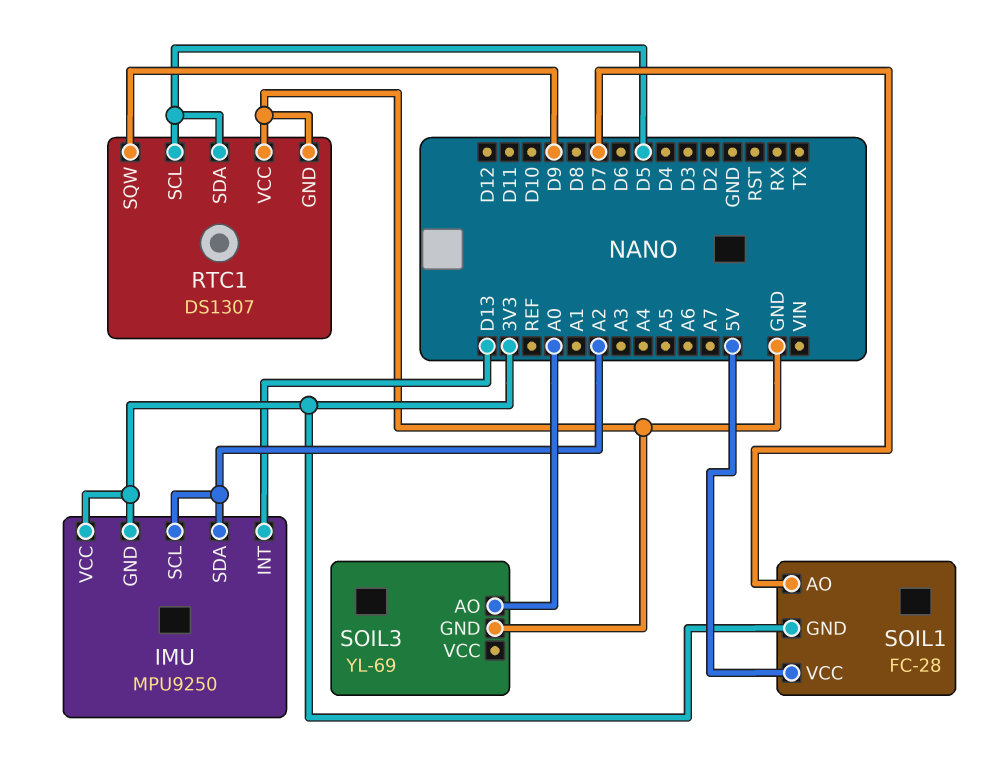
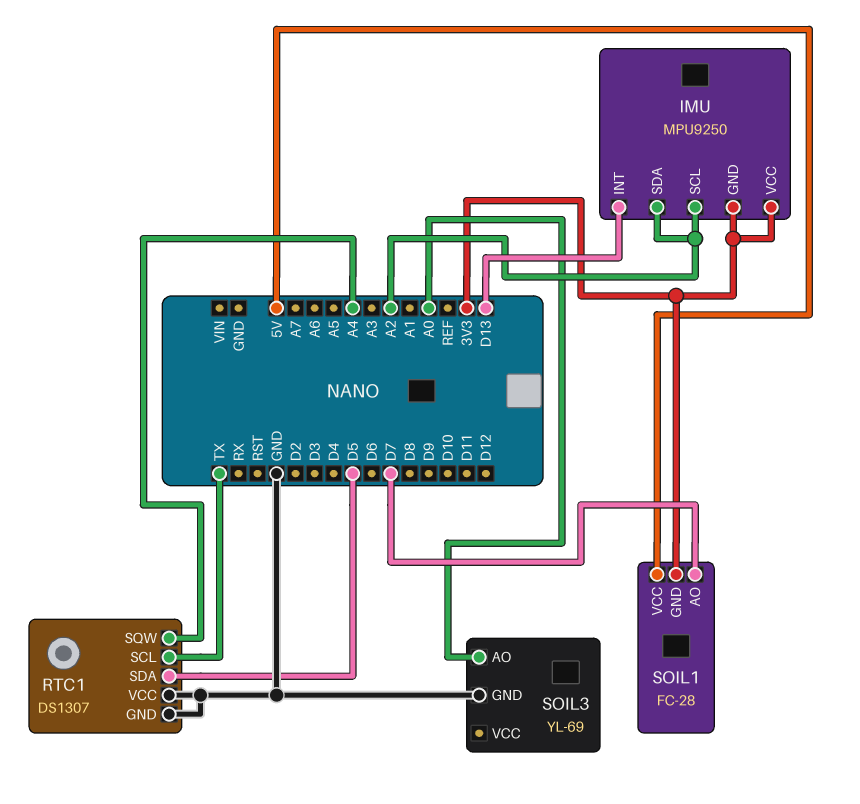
RTC1 pin SCL: D5 -> TX
RTC1 pin SQW: D9 -> A4

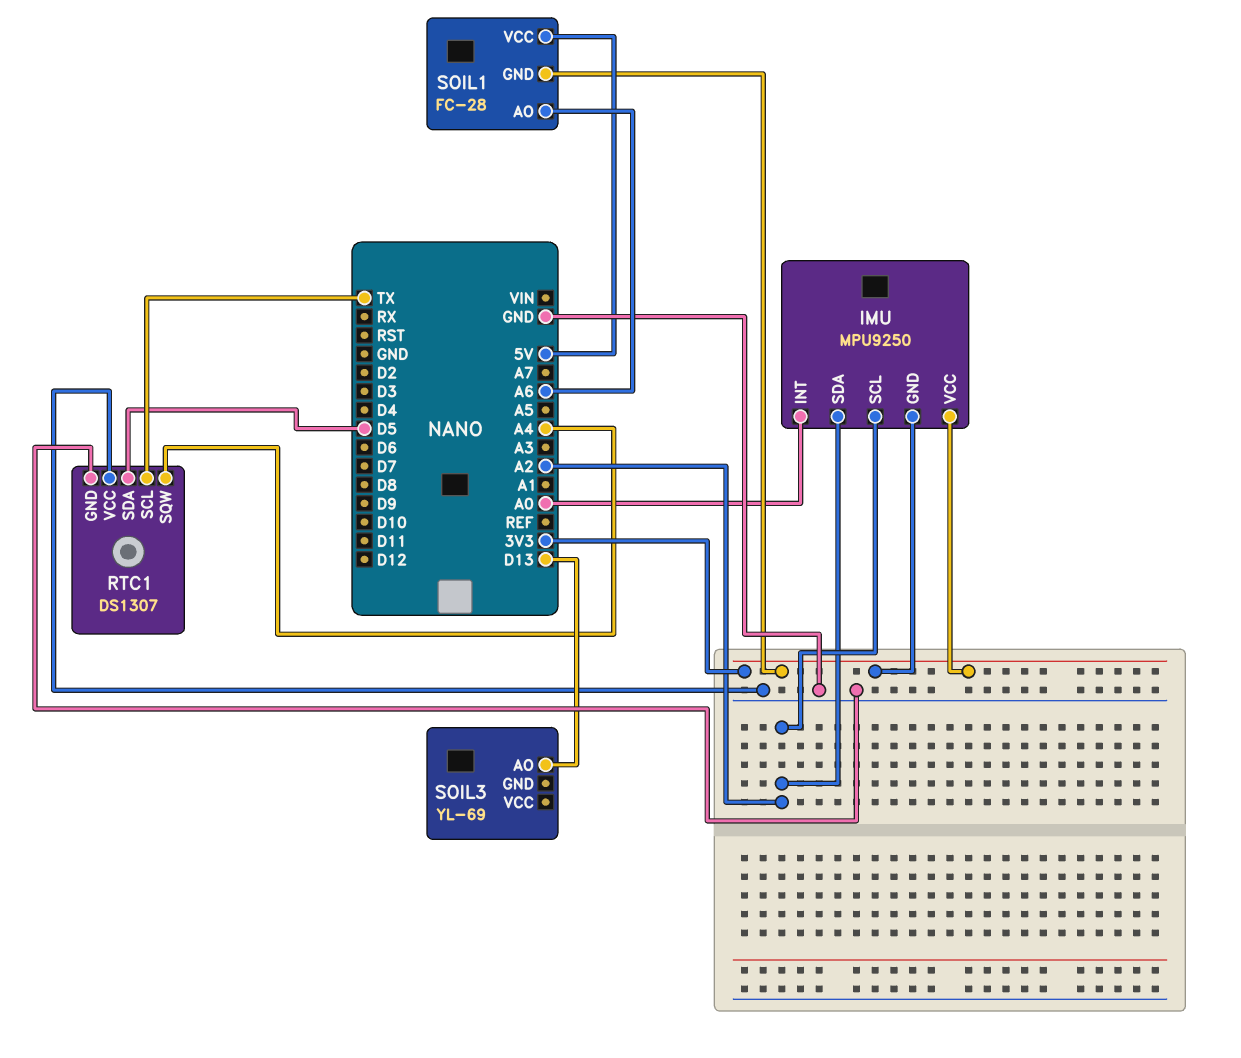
IMU pin INT: D13 -> A0
SOIL1 pin AO: D7 -> A6
SOIL3 pin AO: A0 -> D13
SOIL3 pin GND: GND -> none

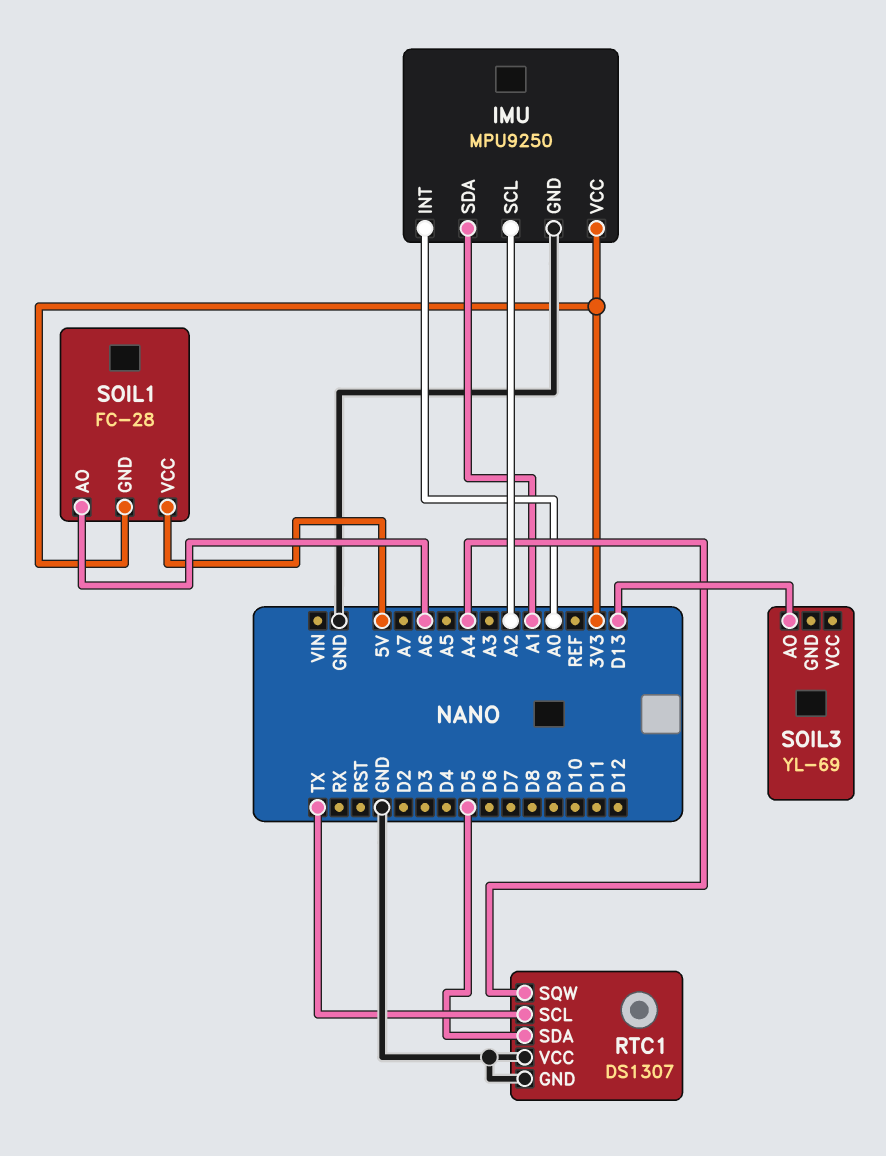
IMU pin GND: 3V3 -> GND
IMU pin SDA: A2 -> A1

